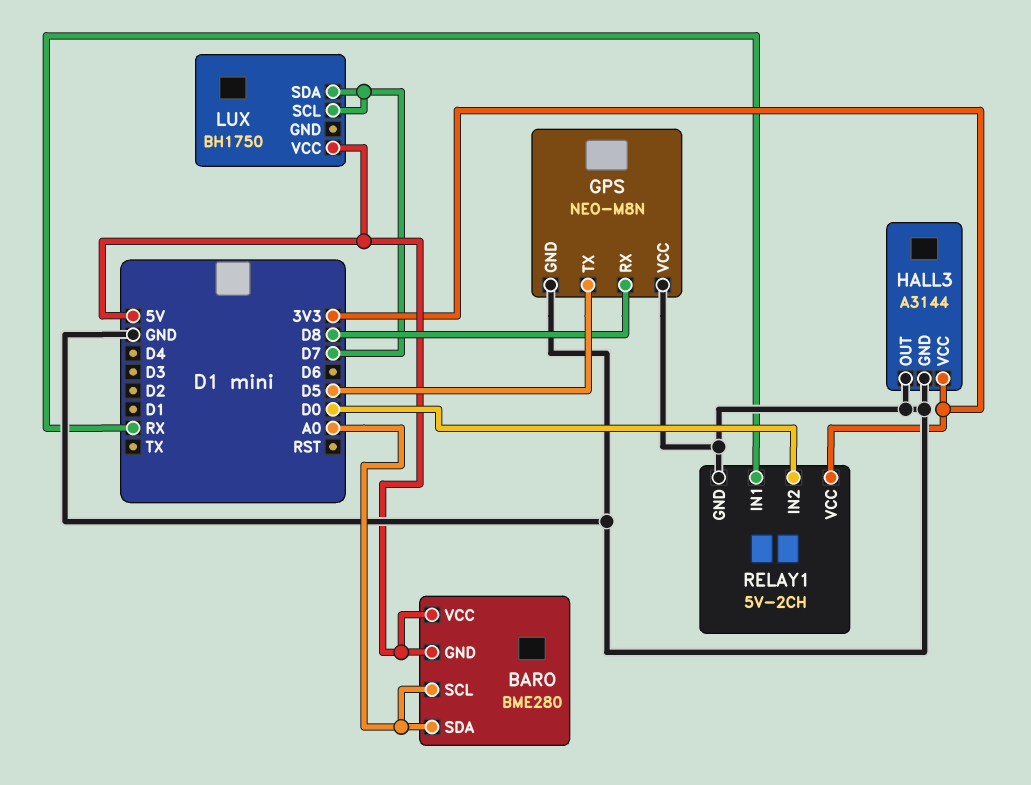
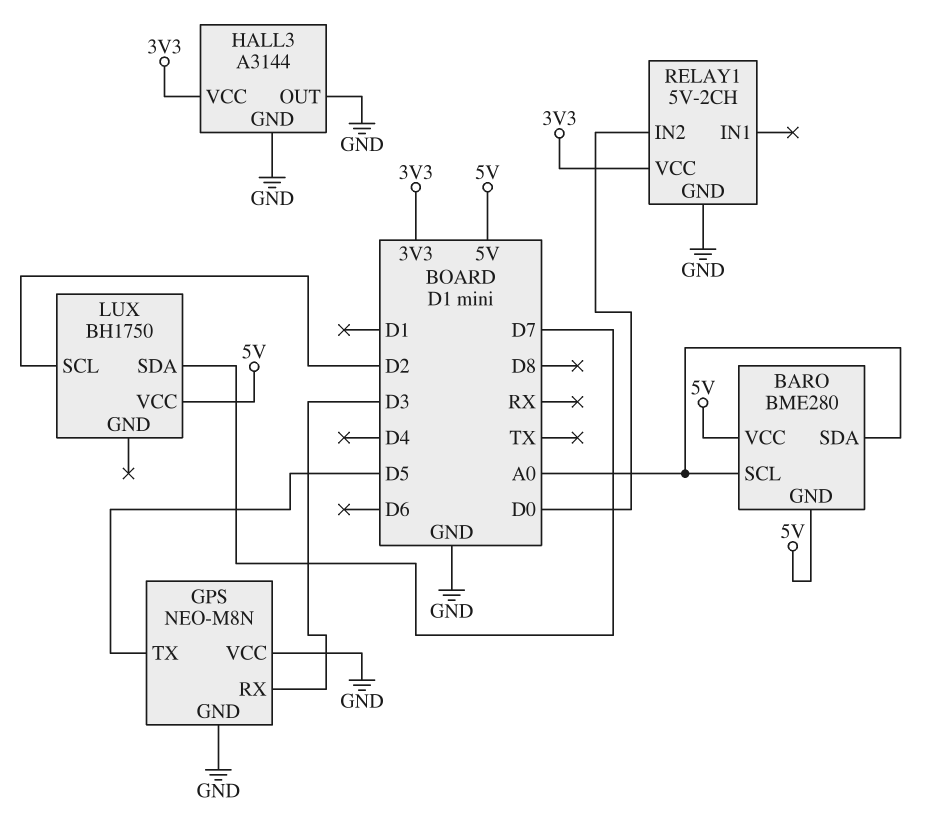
GPS pin RX: D8 -> D3
LUX pin SCL: D7 -> D2
RELAY1 pin IN1: RX -> none

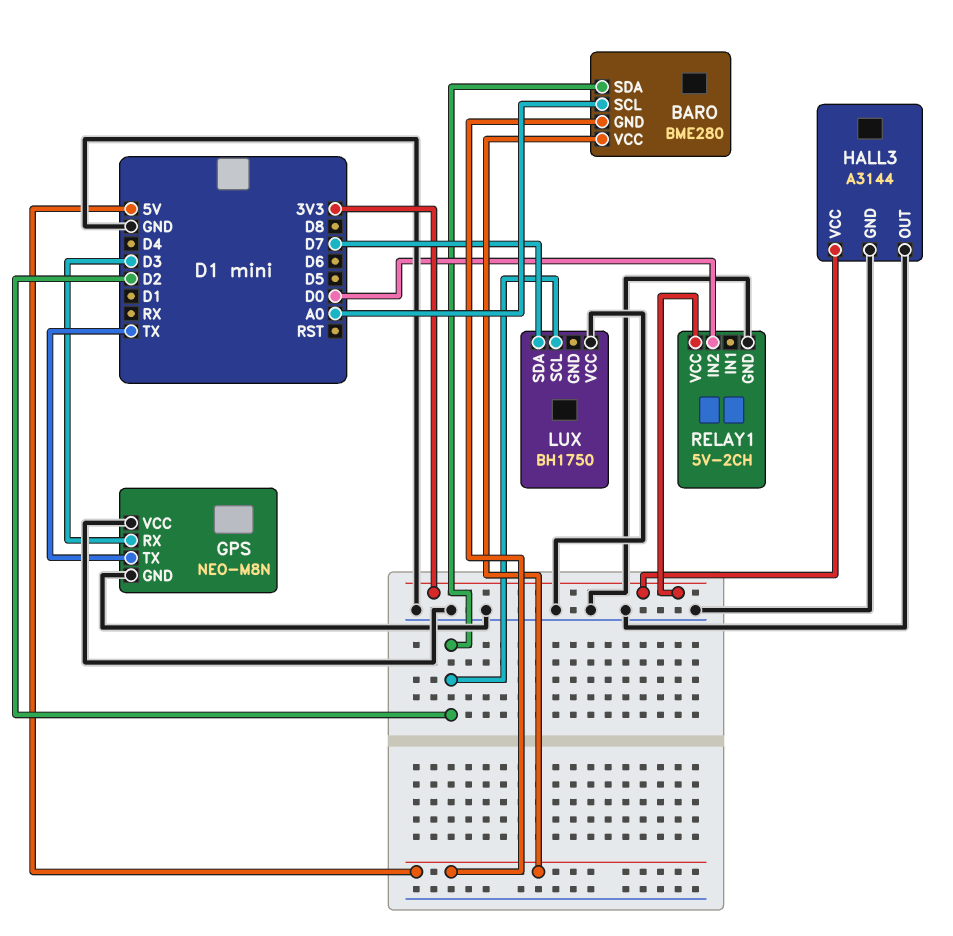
BARO pin SDA: A0 -> D2
GPS pin TX: D5 -> TX
LUX pin VCC: 5V -> GND

